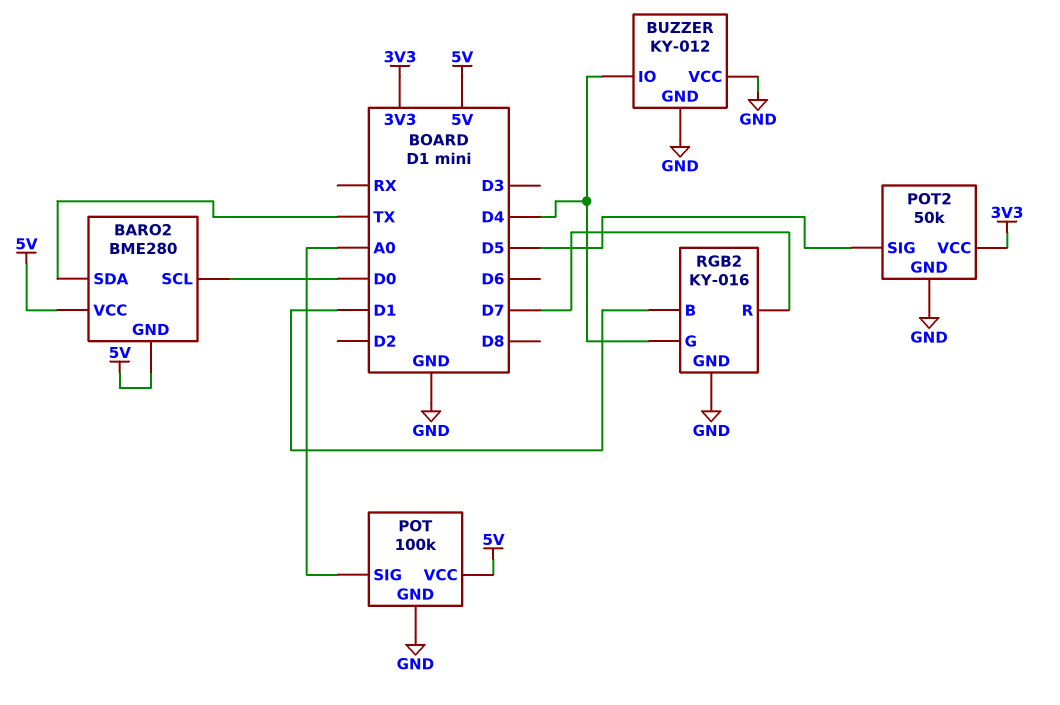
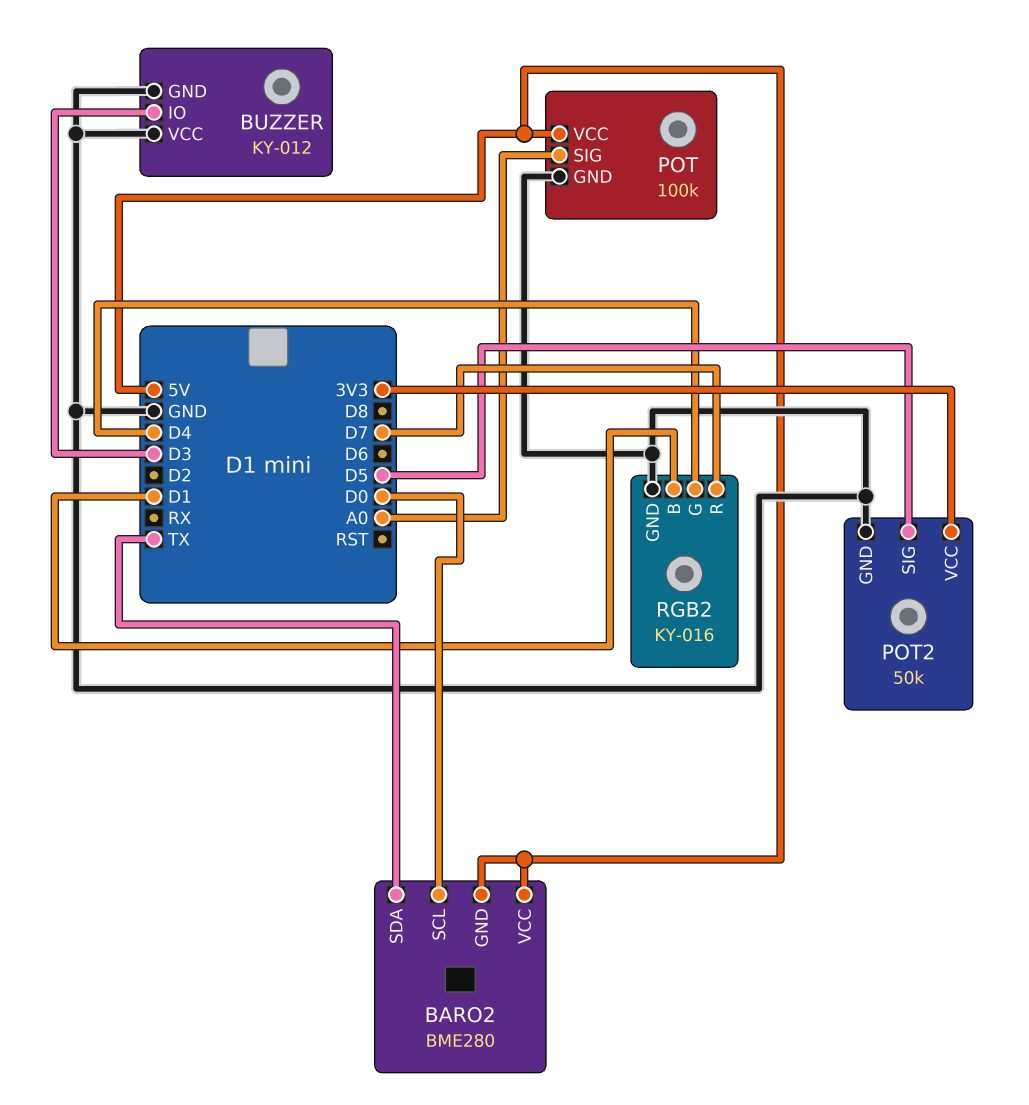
BUZZER pin IO: D4 -> D3

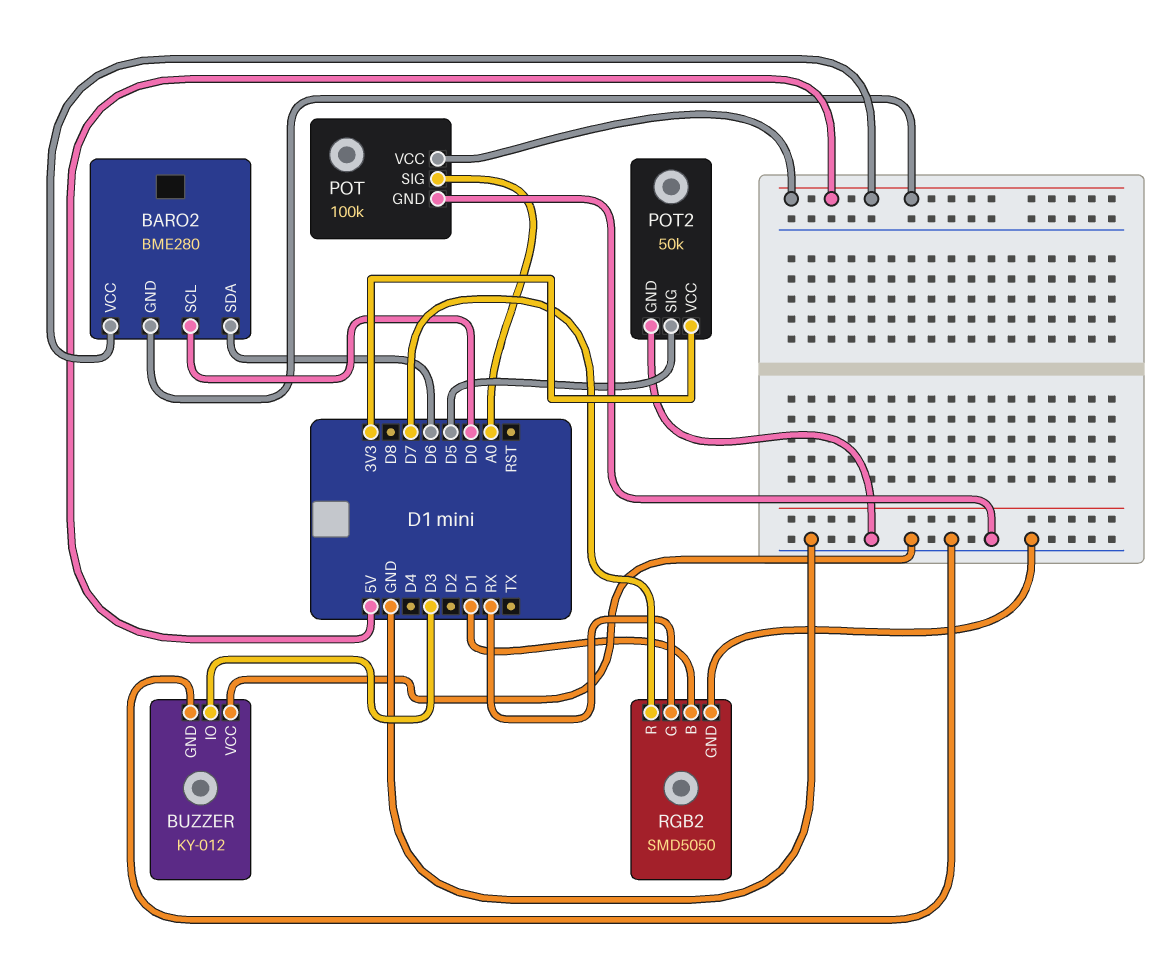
BARO2 pin SDA: TX -> D6
RGB2: KY-016 -> SMD5050
RGB2 pin G: D4 -> RX

